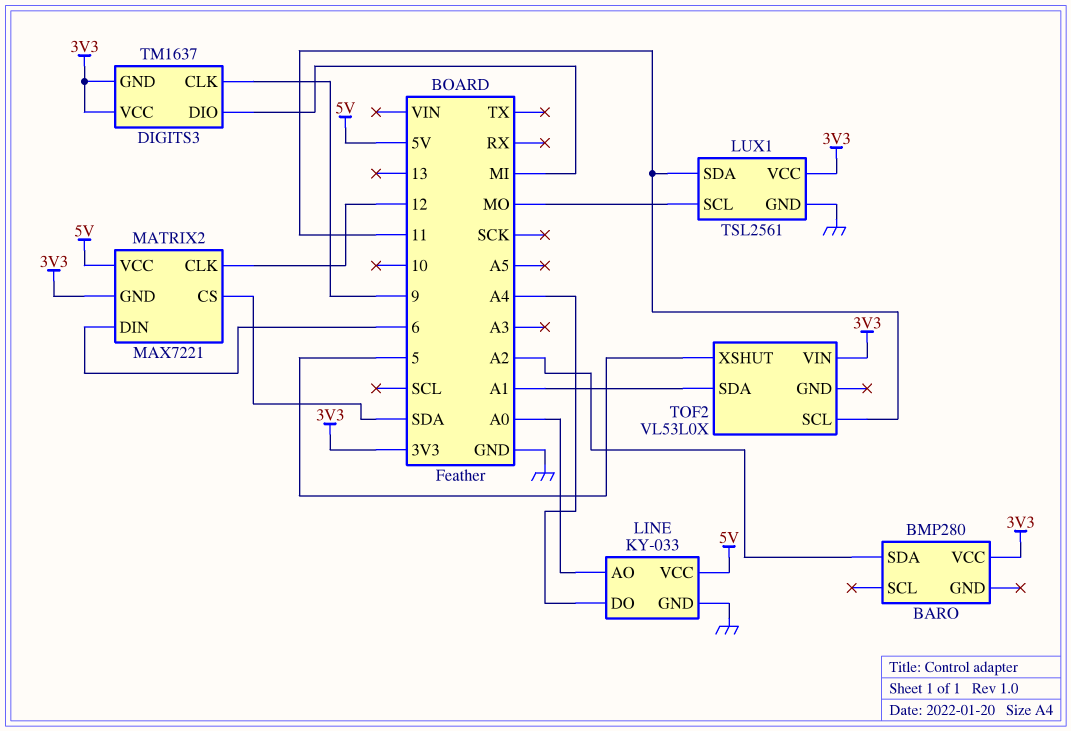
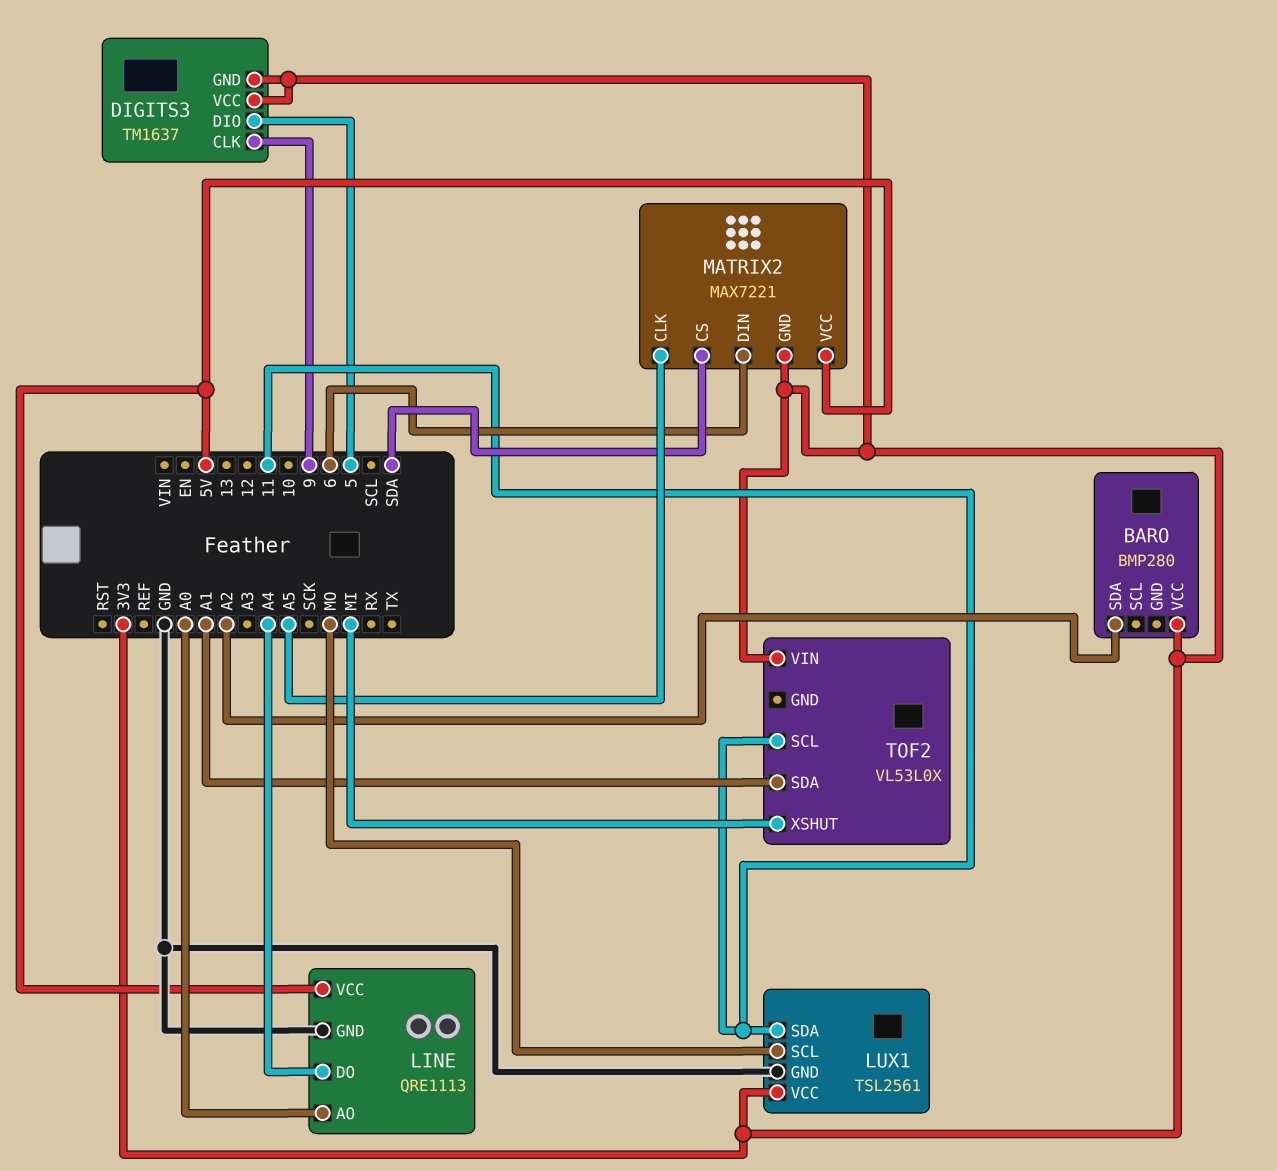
DIGITS3 pin DIO: MI -> 5
LINE: KY-033 -> QRE1113
MATRIX2 pin CLK: 12 -> A5
TOF2 pin XSHUT: 5 -> MI

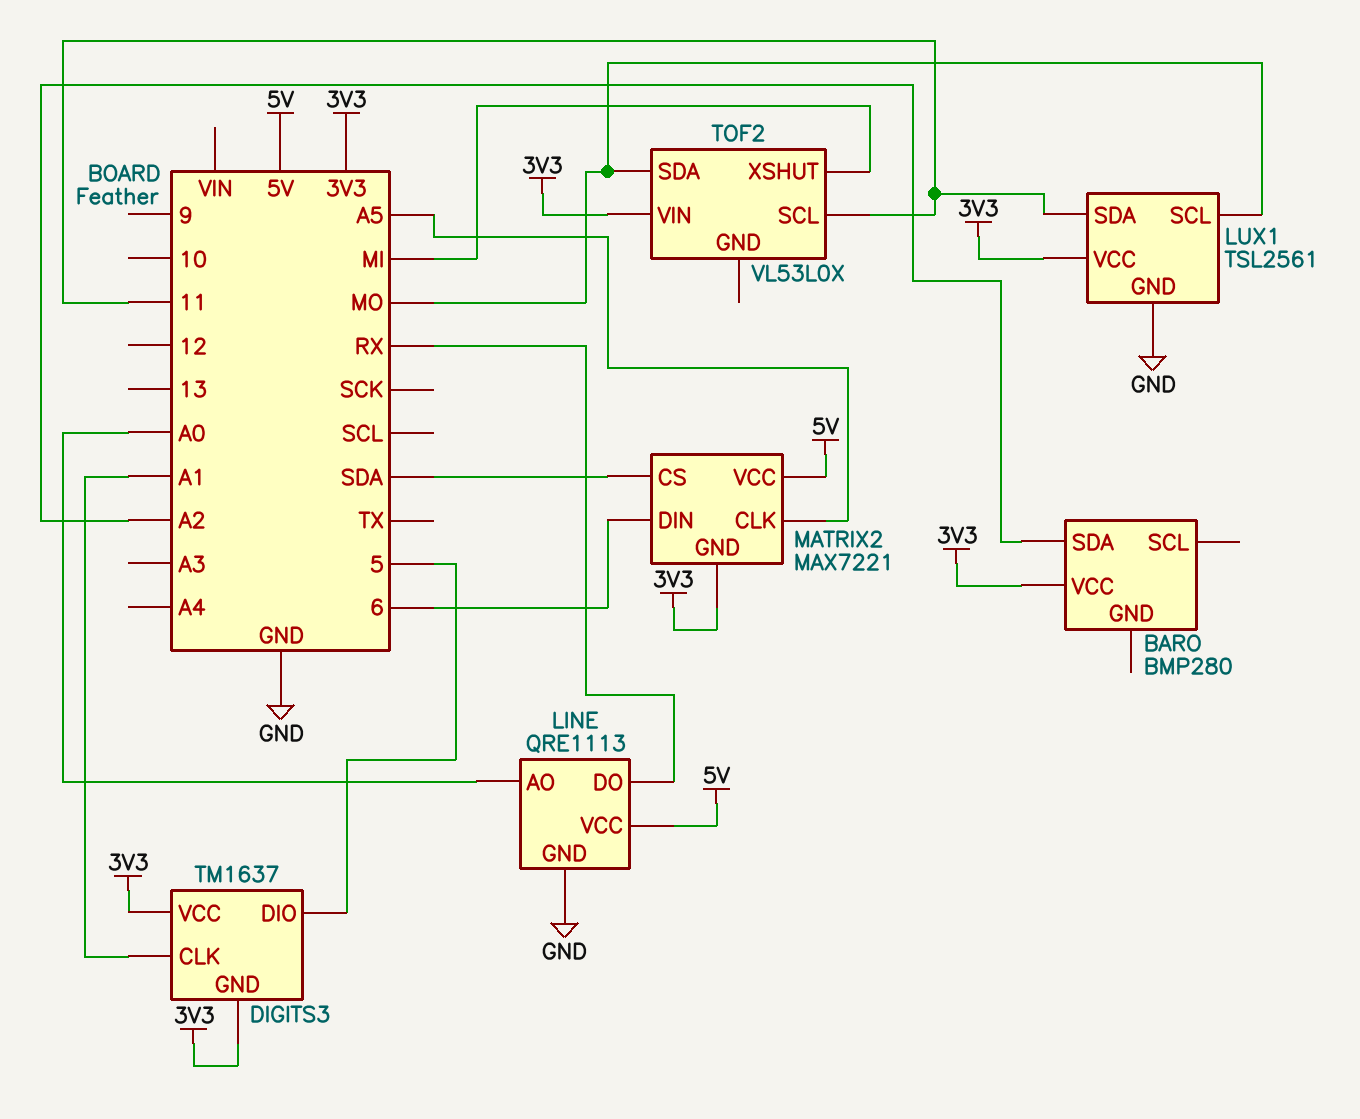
DIGITS3 pin CLK: 9 -> A1
LINE pin DO: A4 -> RX
TOF2 pin SDA: A1 -> MO

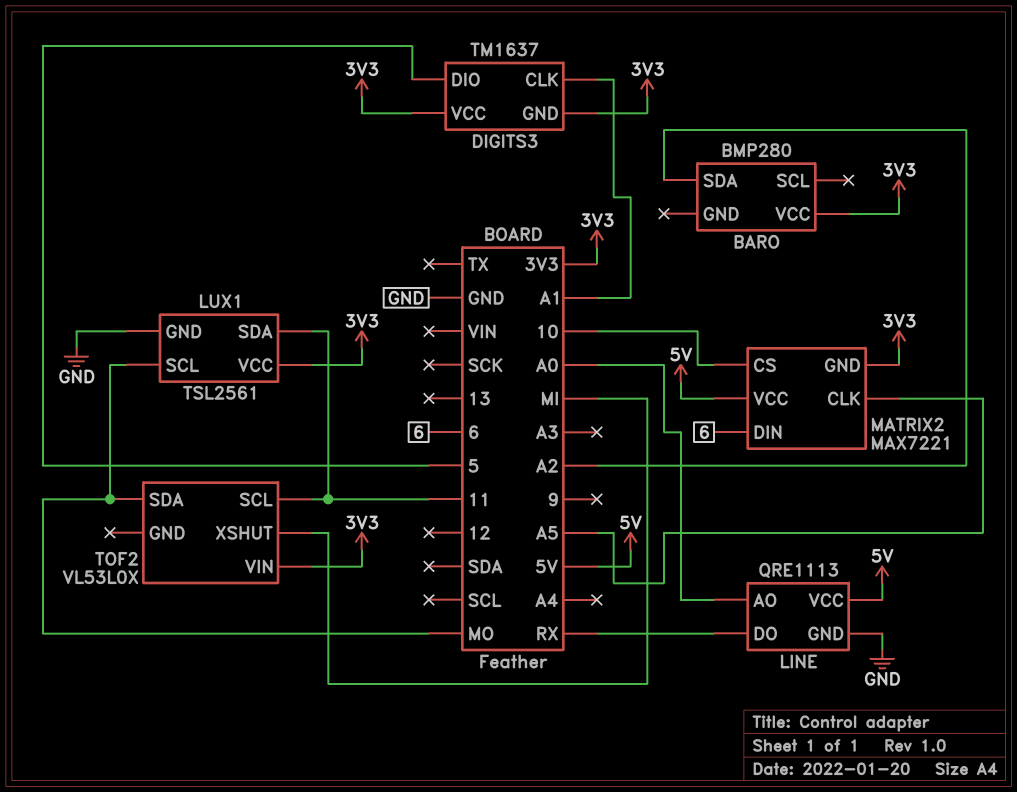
MATRIX2 pin CS: SDA -> 10

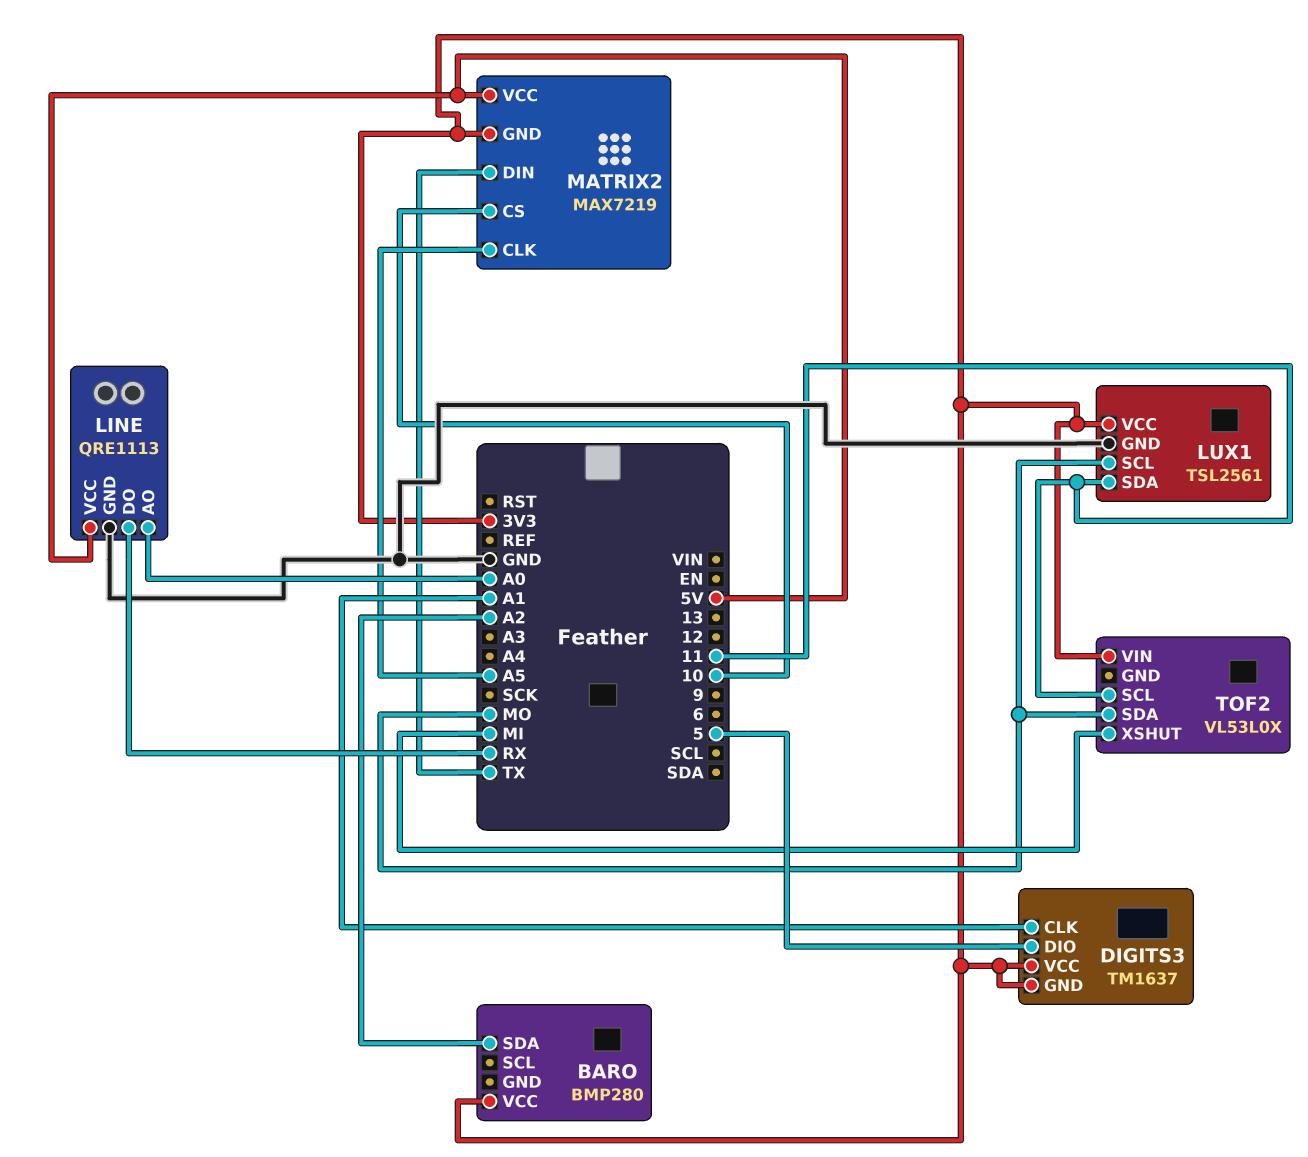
MATRIX2: MAX7221 -> MAX7219
MATRIX2 pin DIN: 6 -> TX

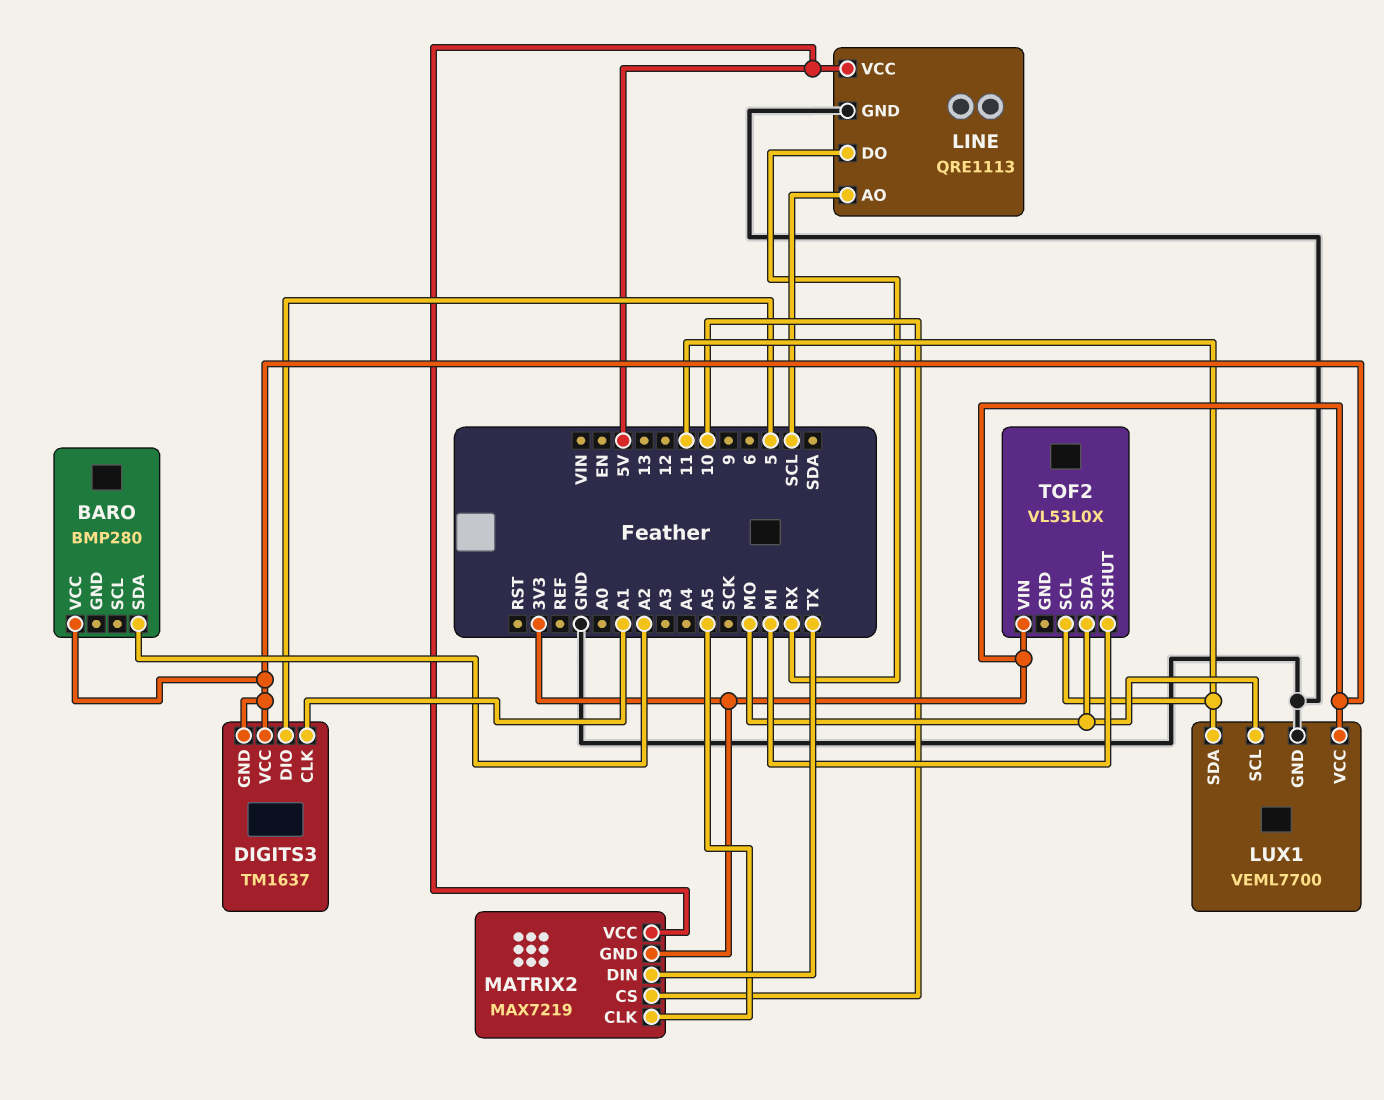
LINE pin AO: A0 -> SCL
LUX1: TSL2561 -> VEML7700

